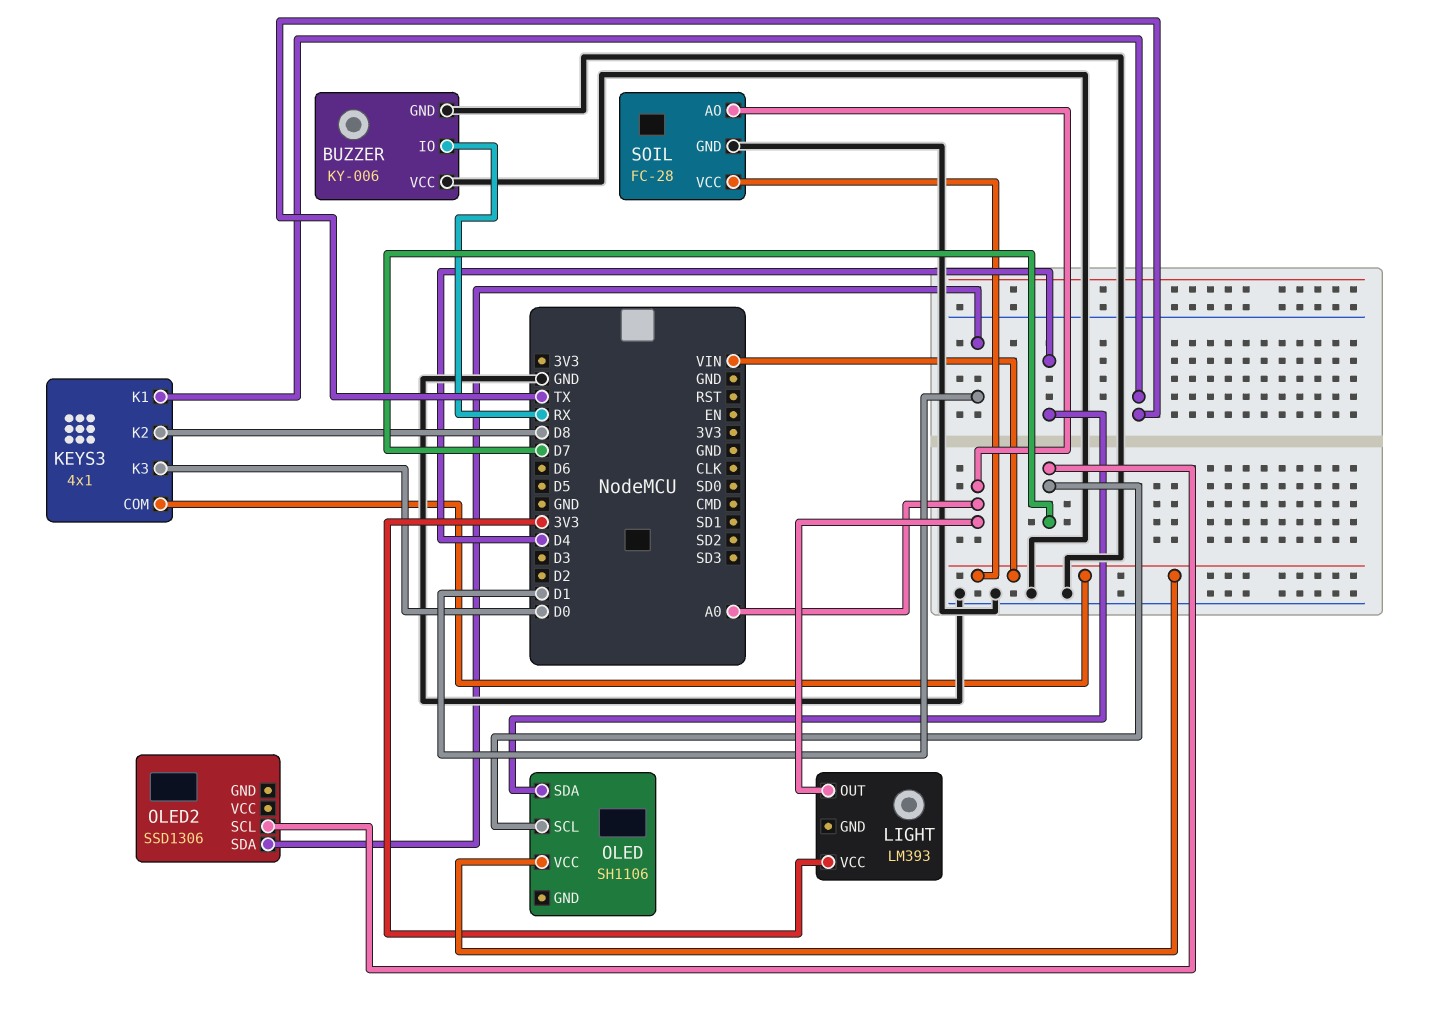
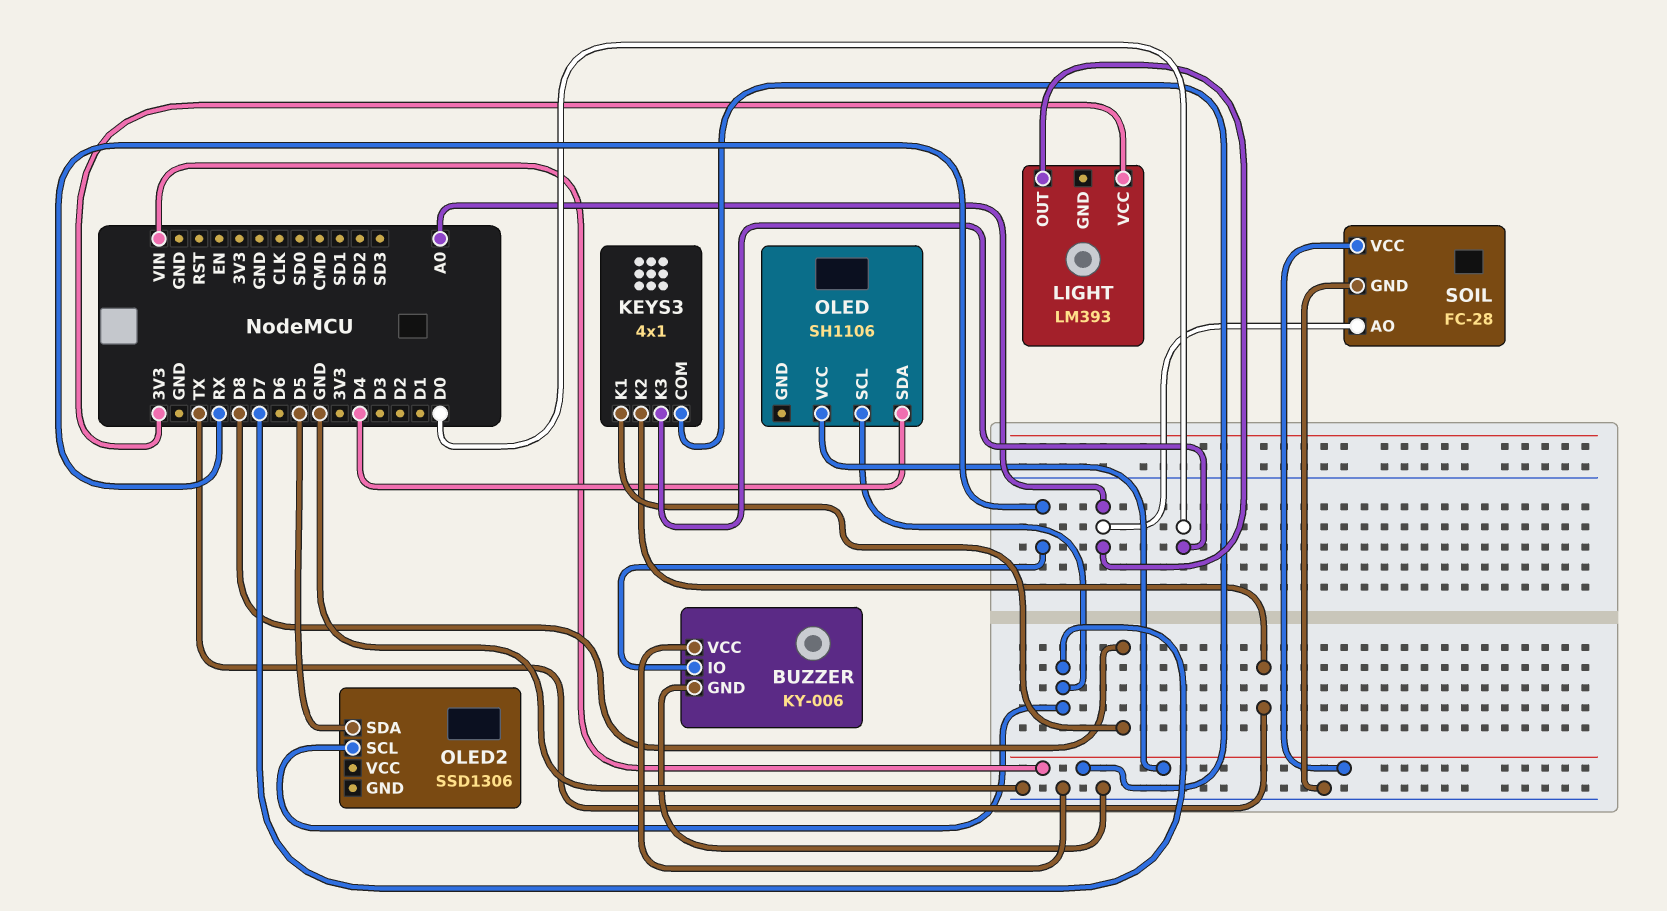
KEYS3 pin K1: TX -> D8
KEYS3 pin K2: D8 -> TX
OLED2 pin SDA: D1 -> D5

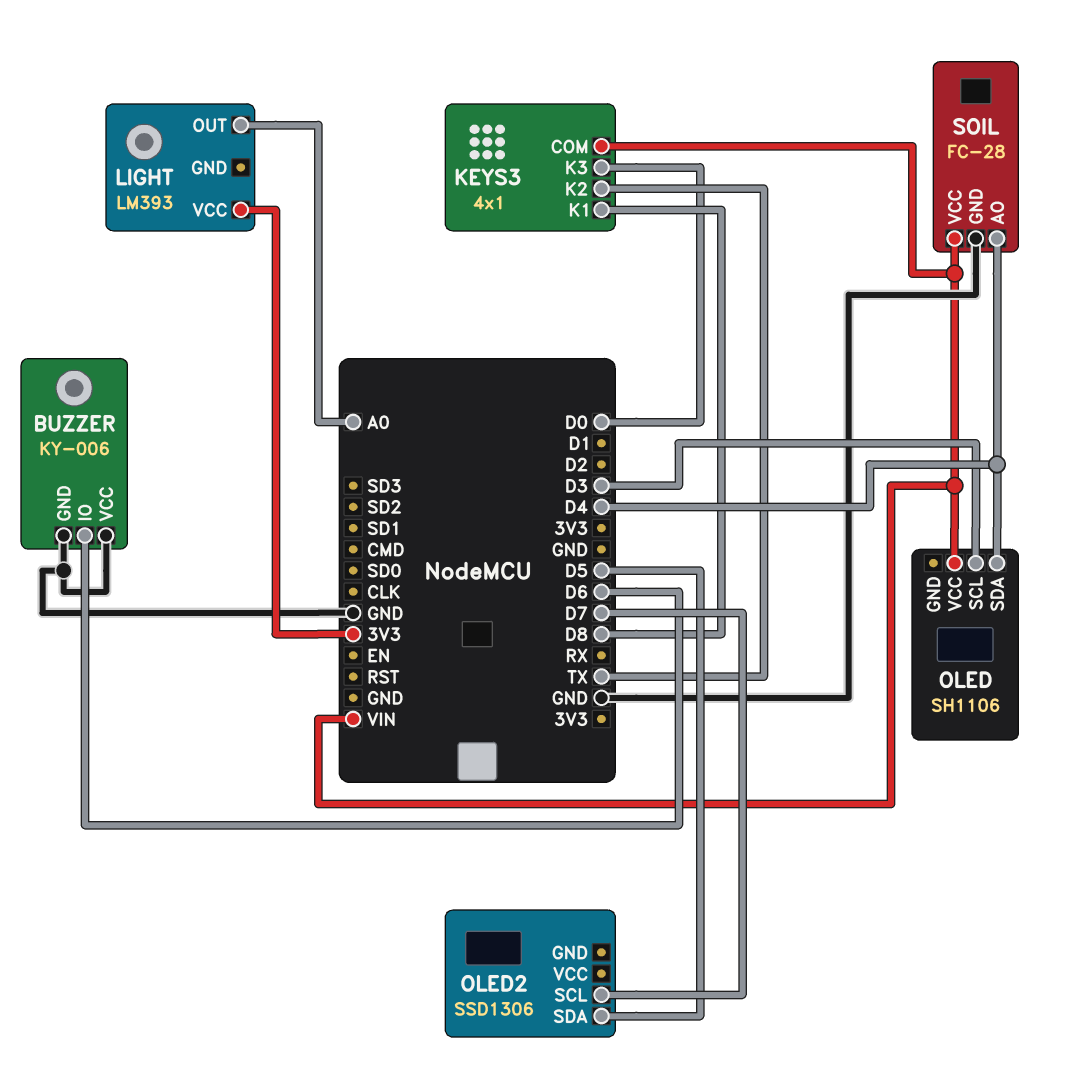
BUZZER pin IO: RX -> D6
OLED pin SCL: D7 -> D3
SOIL pin AO: A0 -> D4

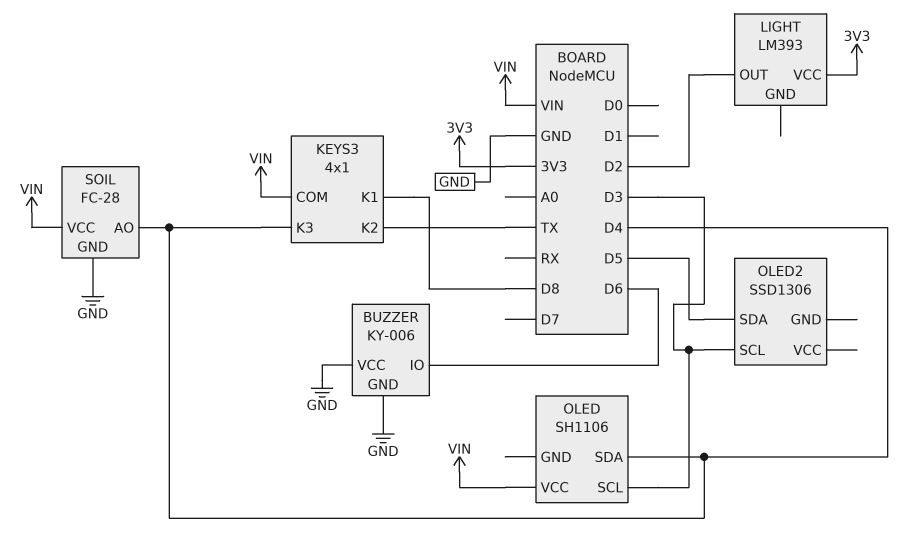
KEYS3 pin K3: D0 -> D4
LIGHT pin OUT: A0 -> D2
OLED2 pin SCL: D7 -> D3

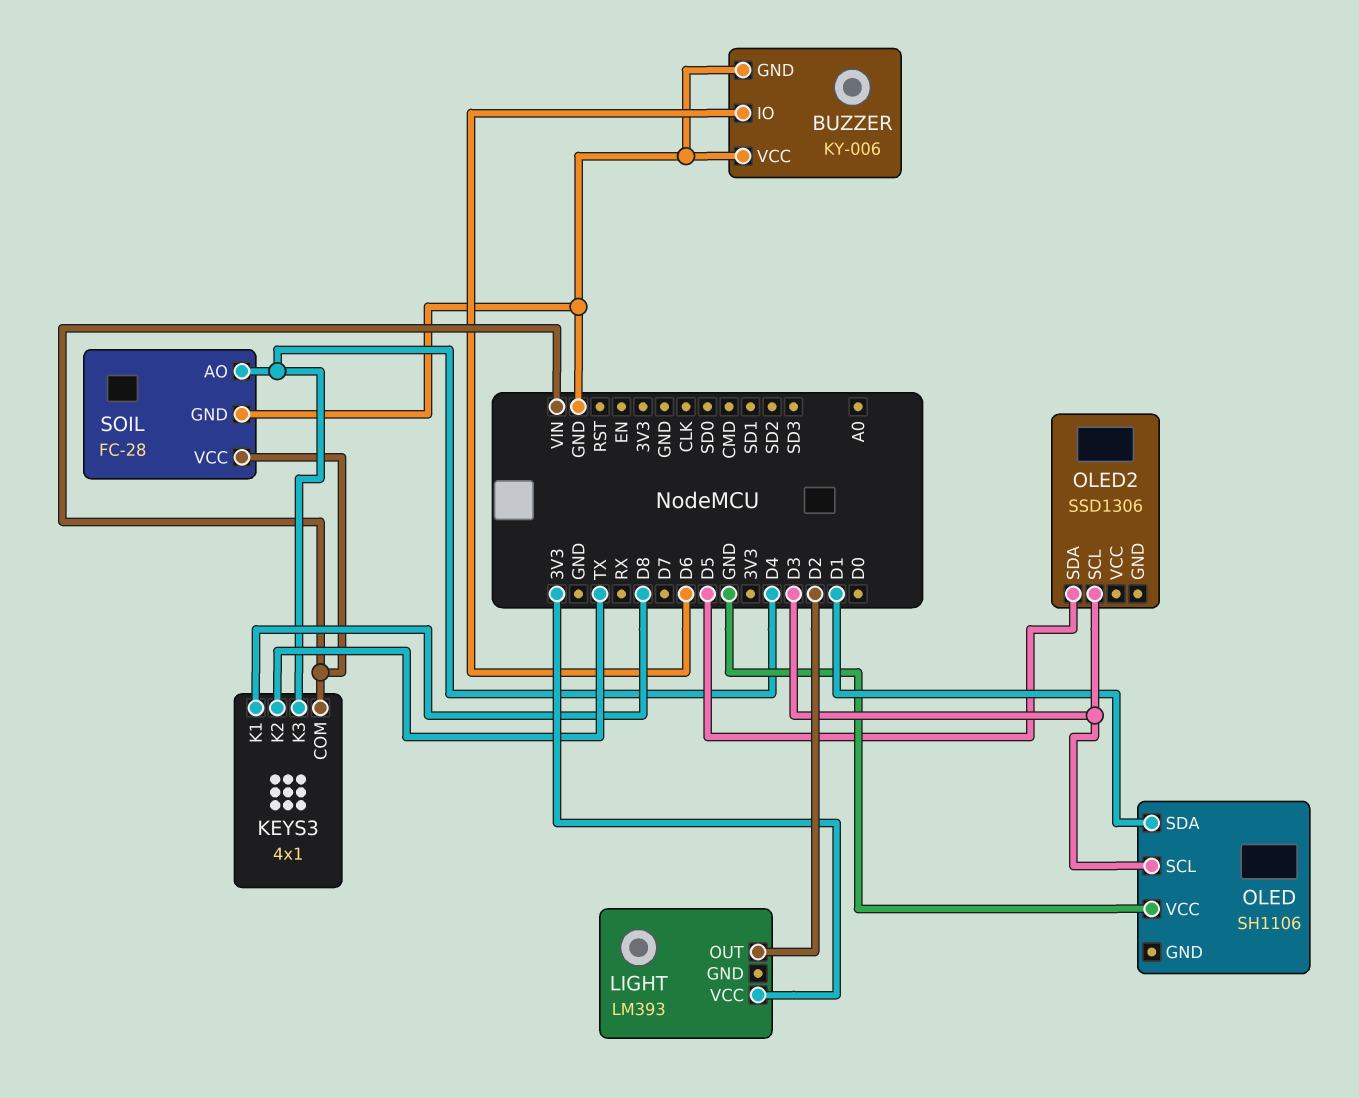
OLED pin SDA: D4 -> D1
OLED pin VCC: VIN -> GND

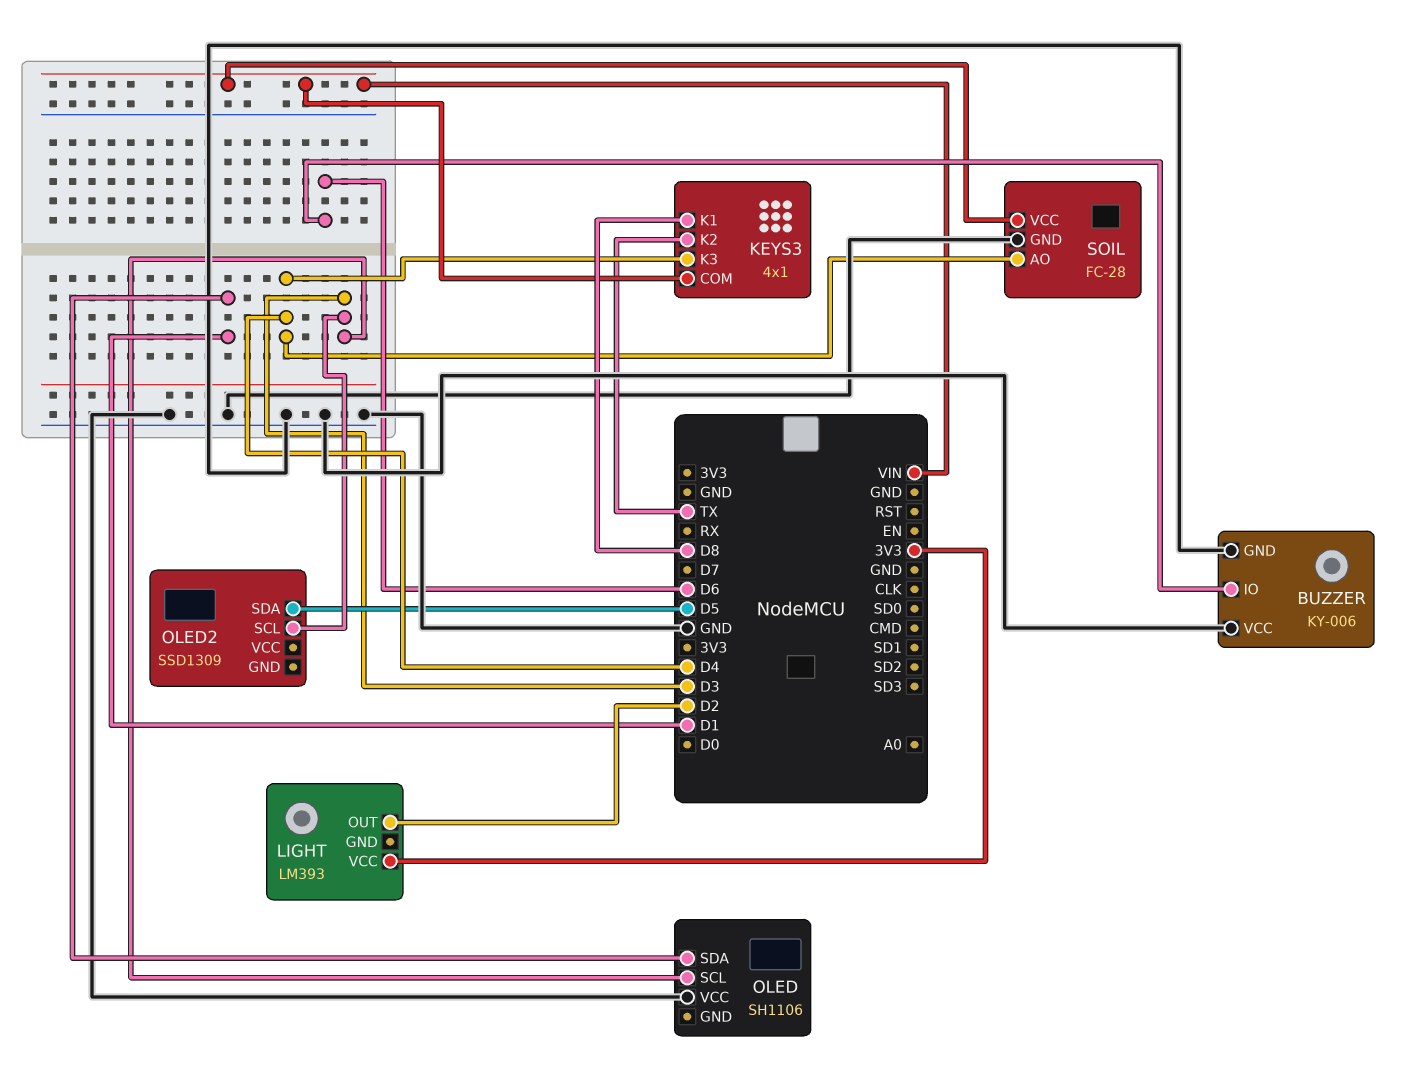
OLED2: SSD1306 -> SSD1309

